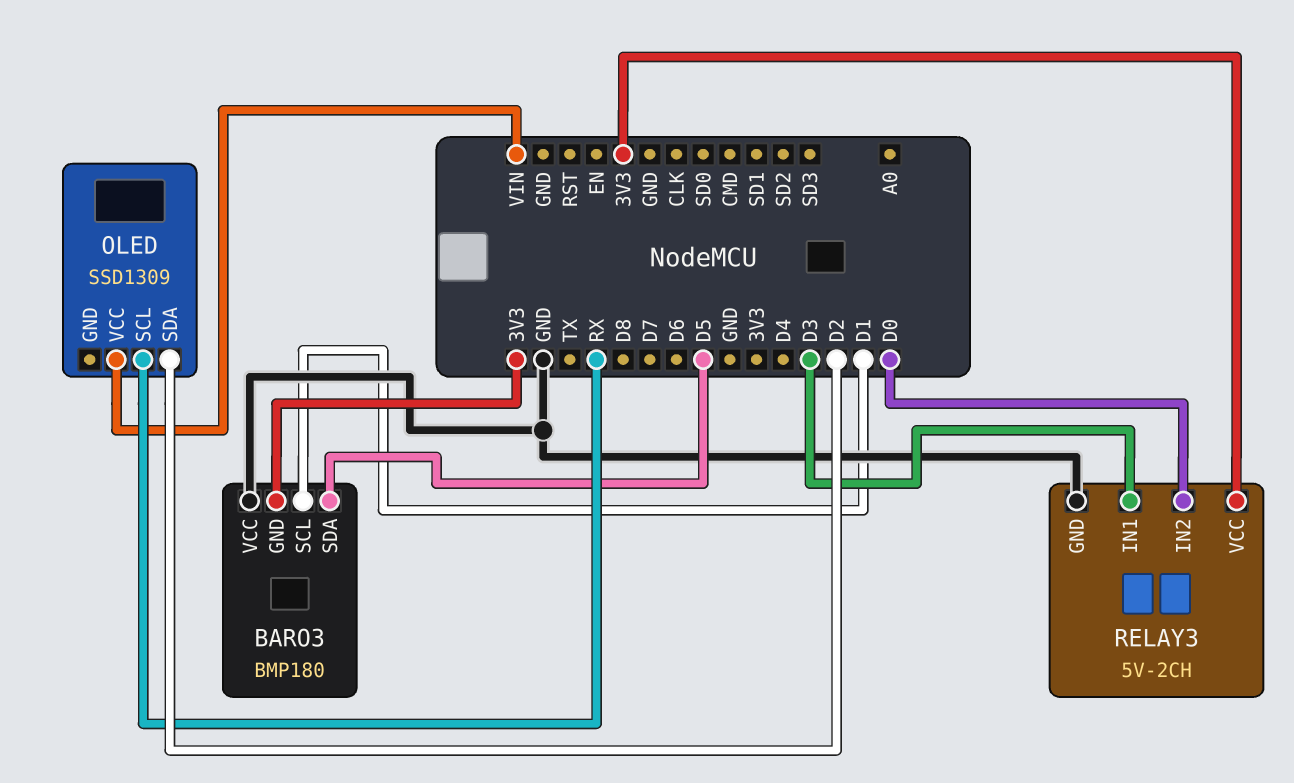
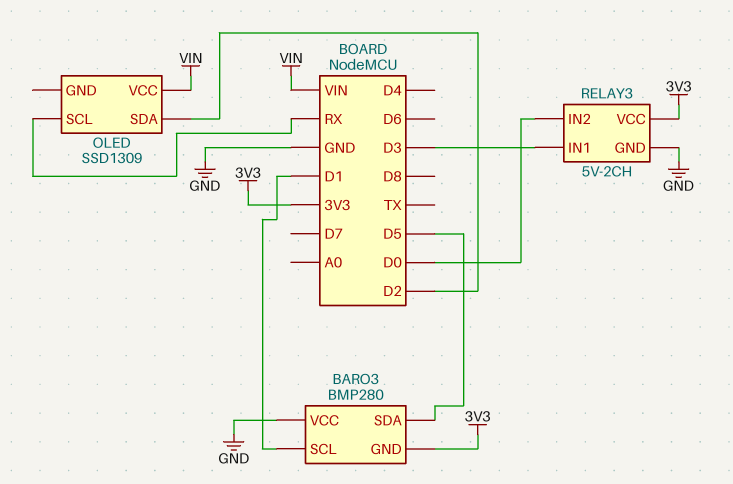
BARO3: BMP180 -> BMP280

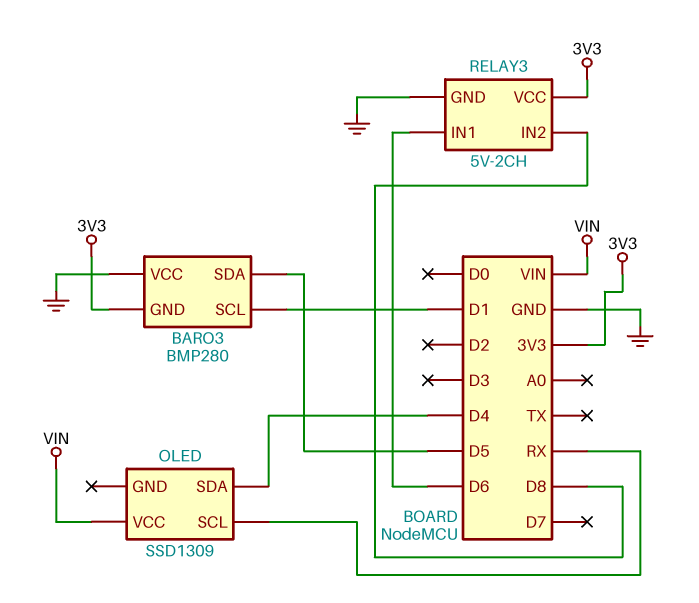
OLED pin SDA: D2 -> D4
RELAY3 pin IN1: D3 -> D6
RELAY3 pin IN2: D0 -> D8

